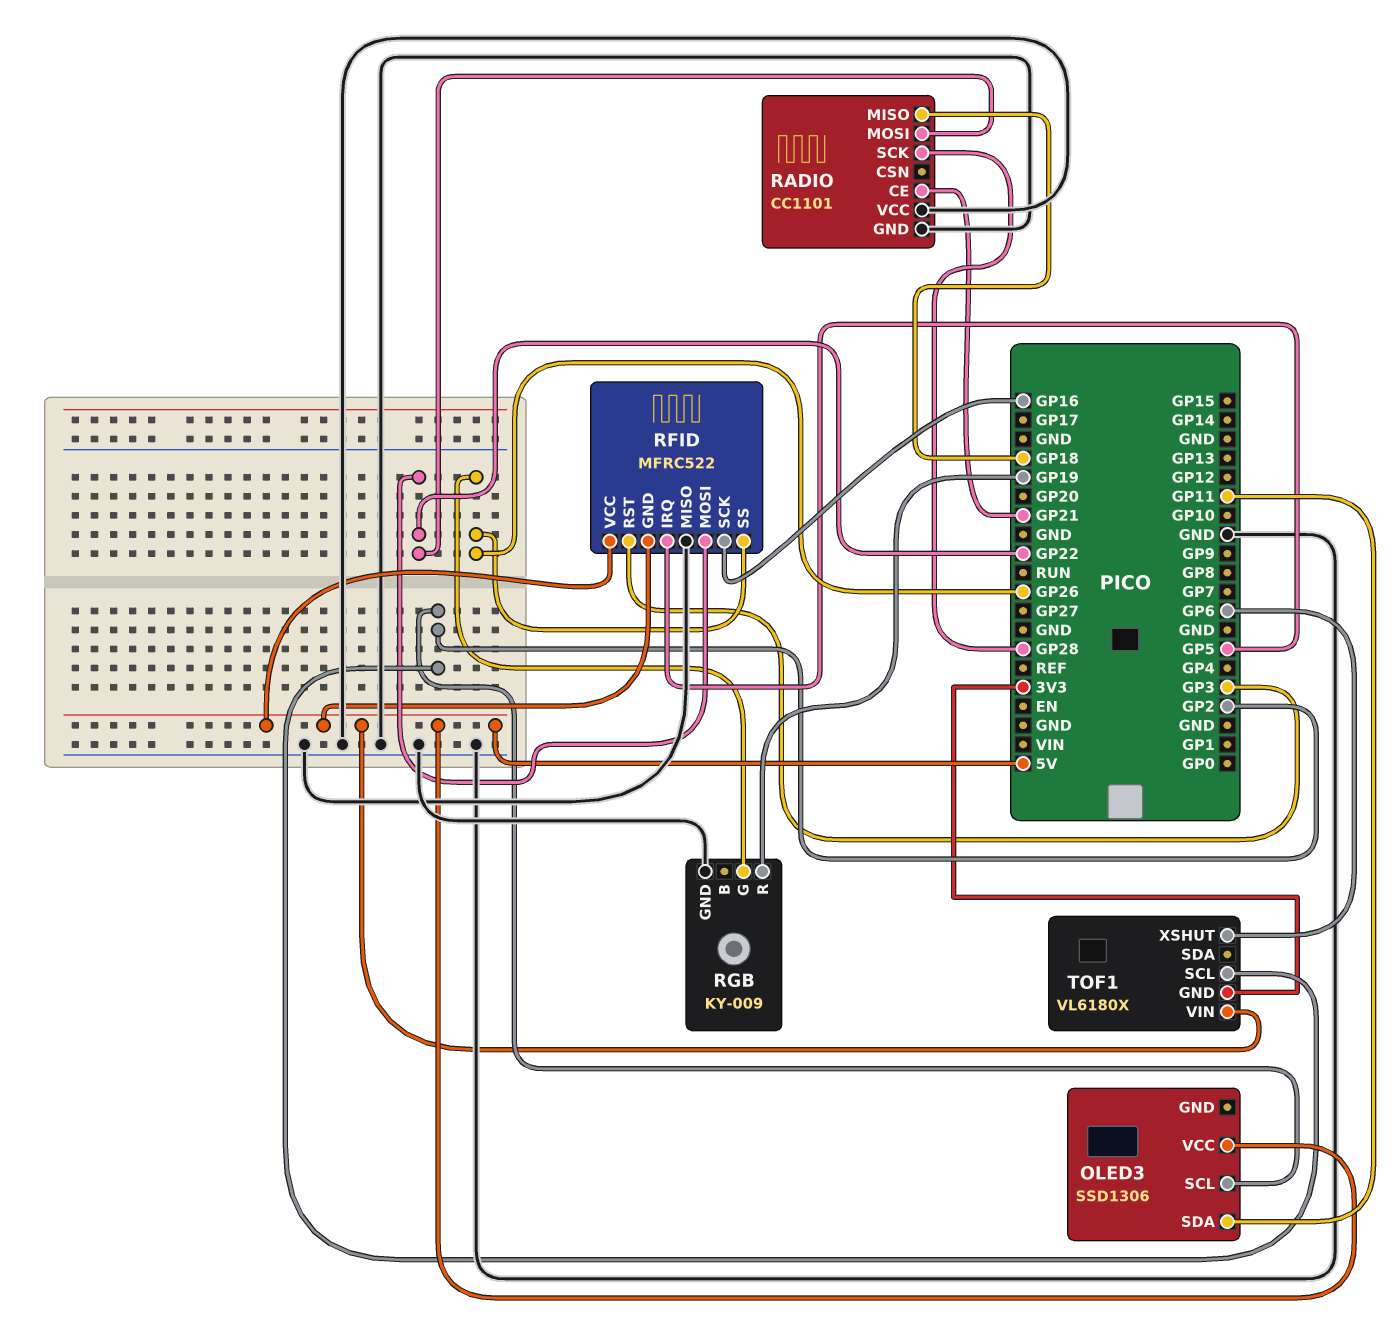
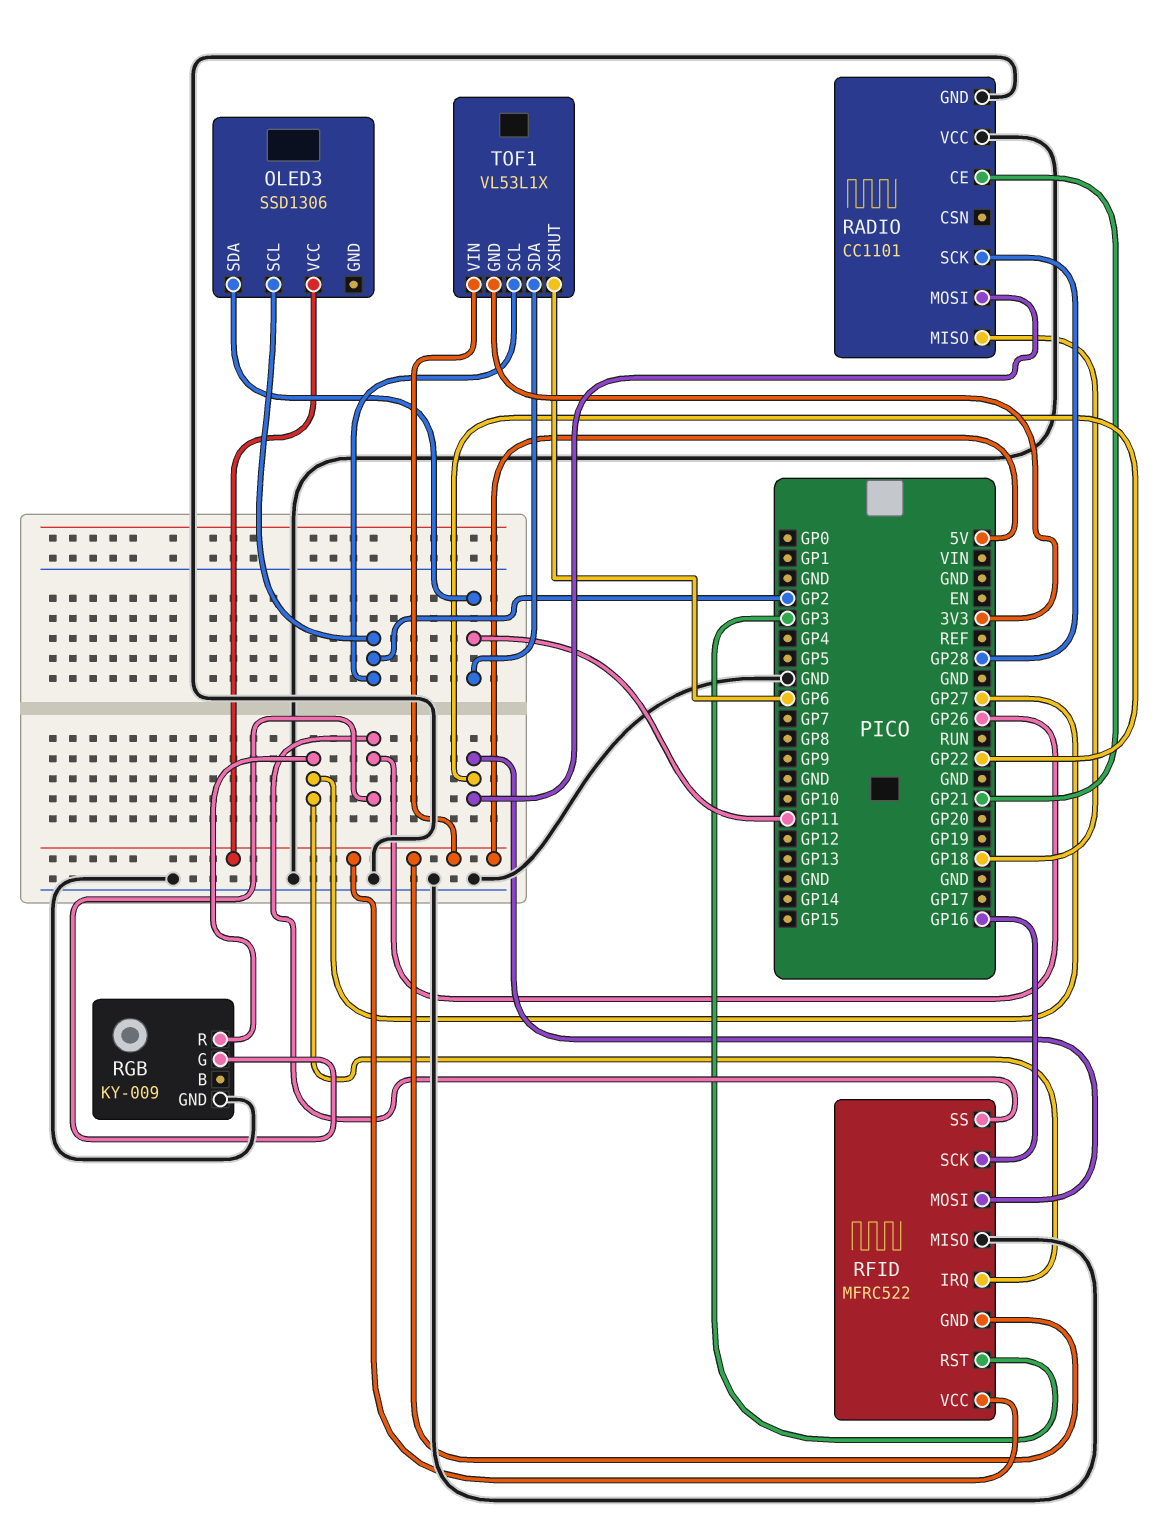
RFID pin IRQ: GP5 -> GP27
RGB pin R: GP19 -> GP27
TOF1: VL6180X -> VL53L1X
TOF1 pin SDA: none -> GP11

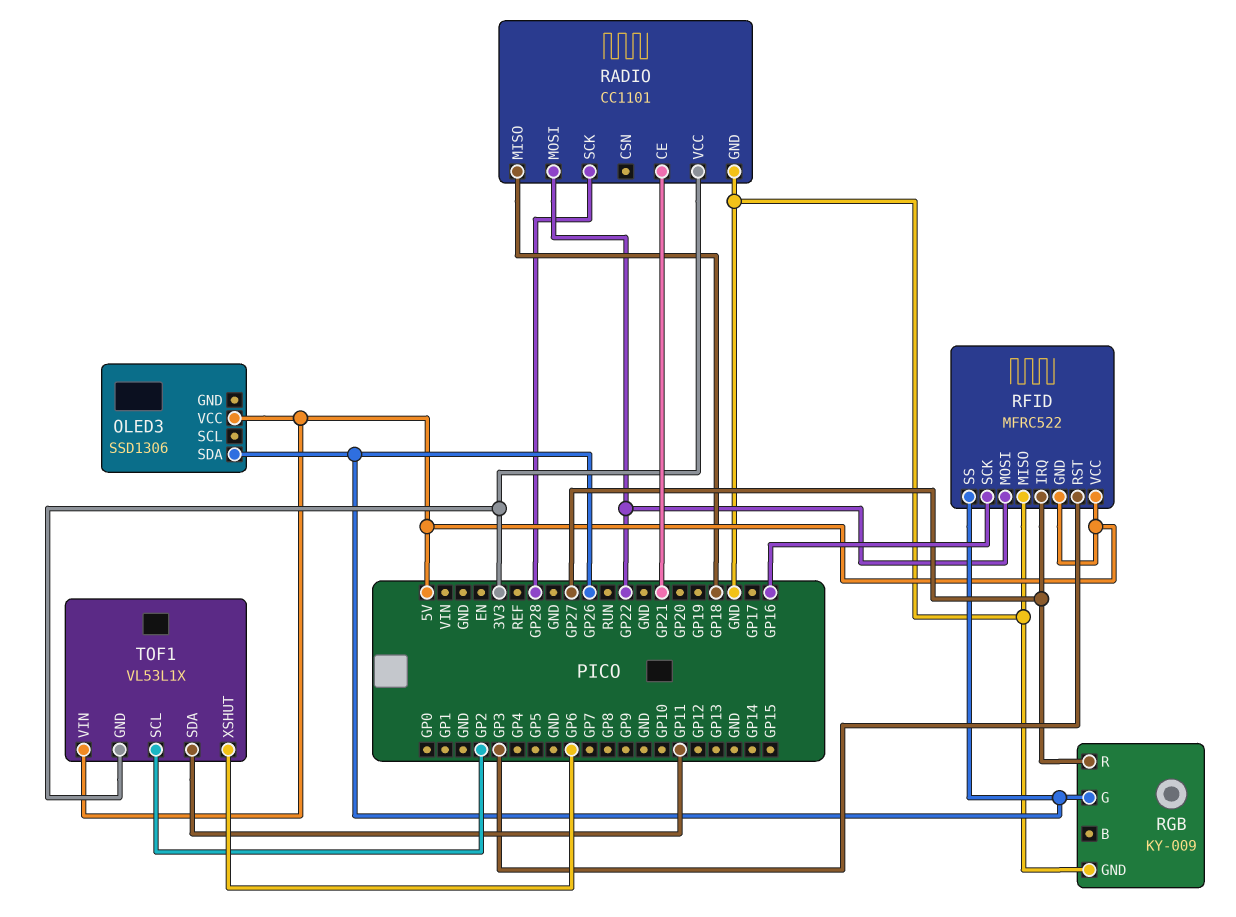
OLED3 pin SCL: GP2 -> none
OLED3 pin SDA: GP11 -> GP26
RADIO pin VCC: GND -> 3V3

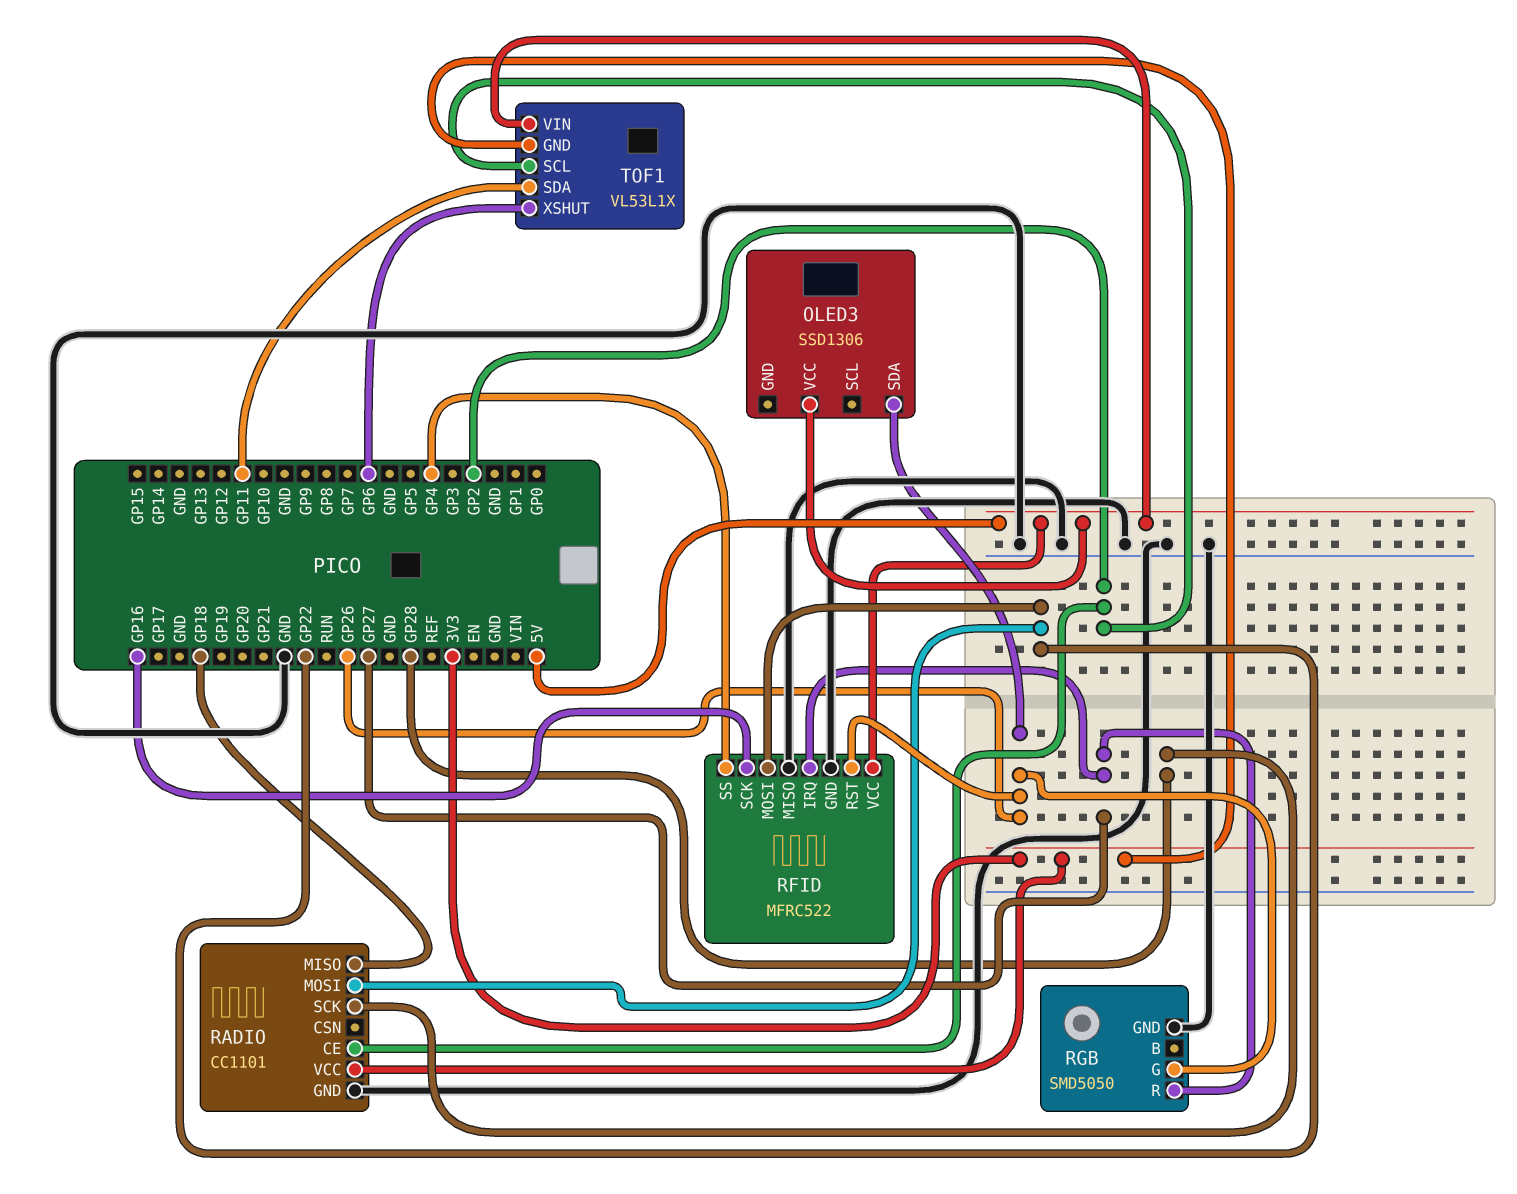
RADIO pin CE: GP21 -> GP2
RFID pin GND: 5V -> GND
RFID pin RST: GP3 -> GP26
RFID pin SS: GP26 -> GP4
RGB: KY-009 -> SMD5050

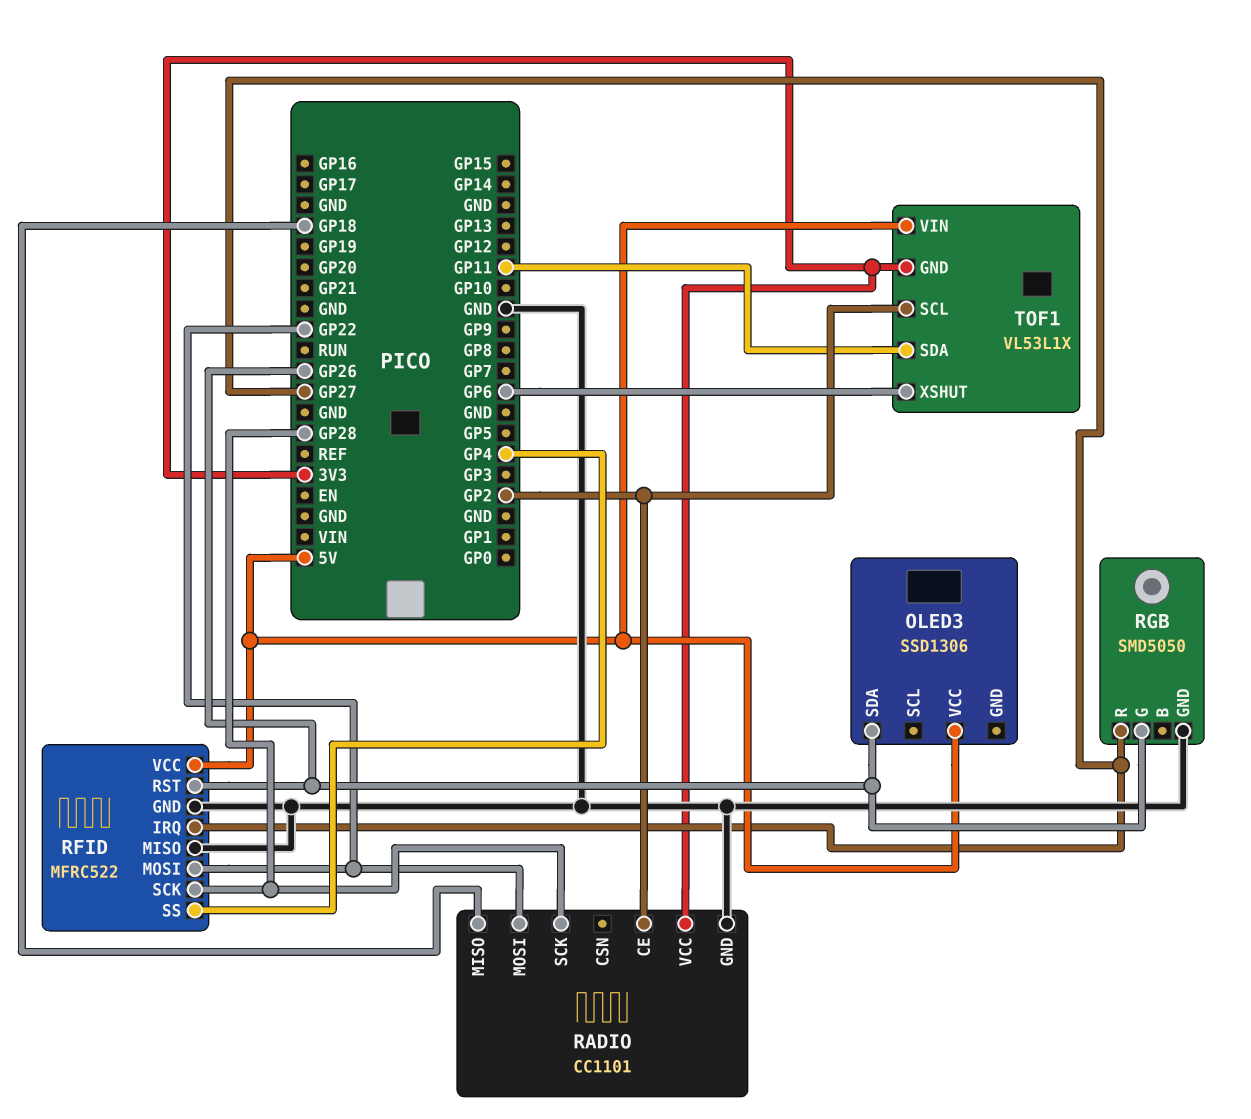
RFID pin SCK: GP16 -> GP28

